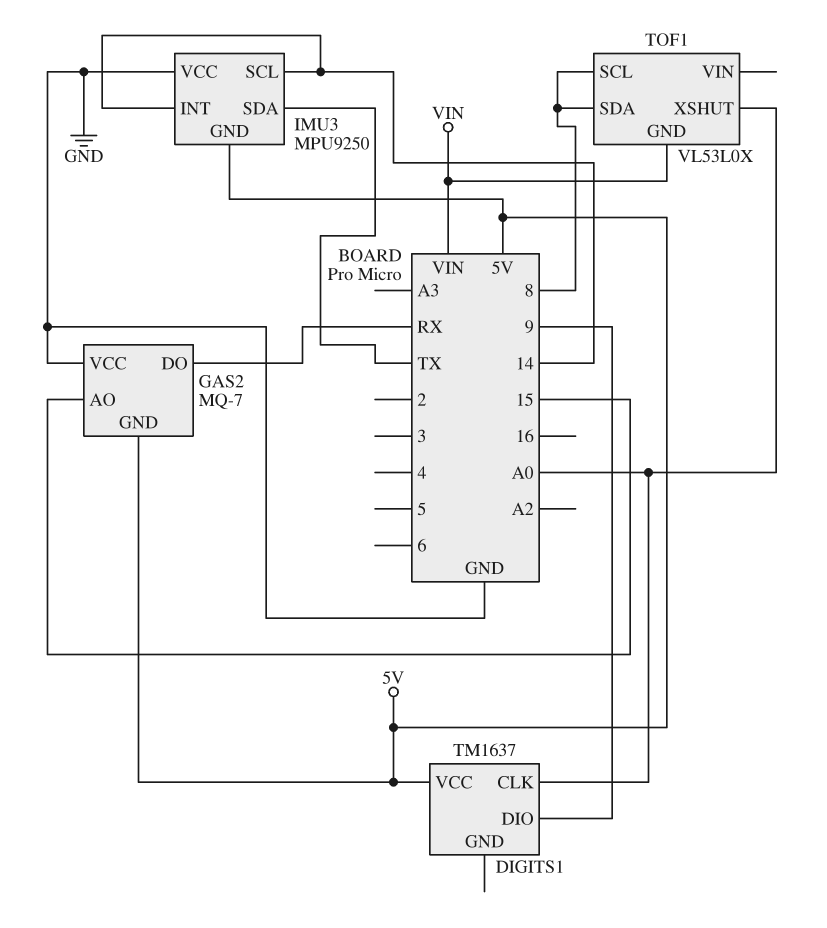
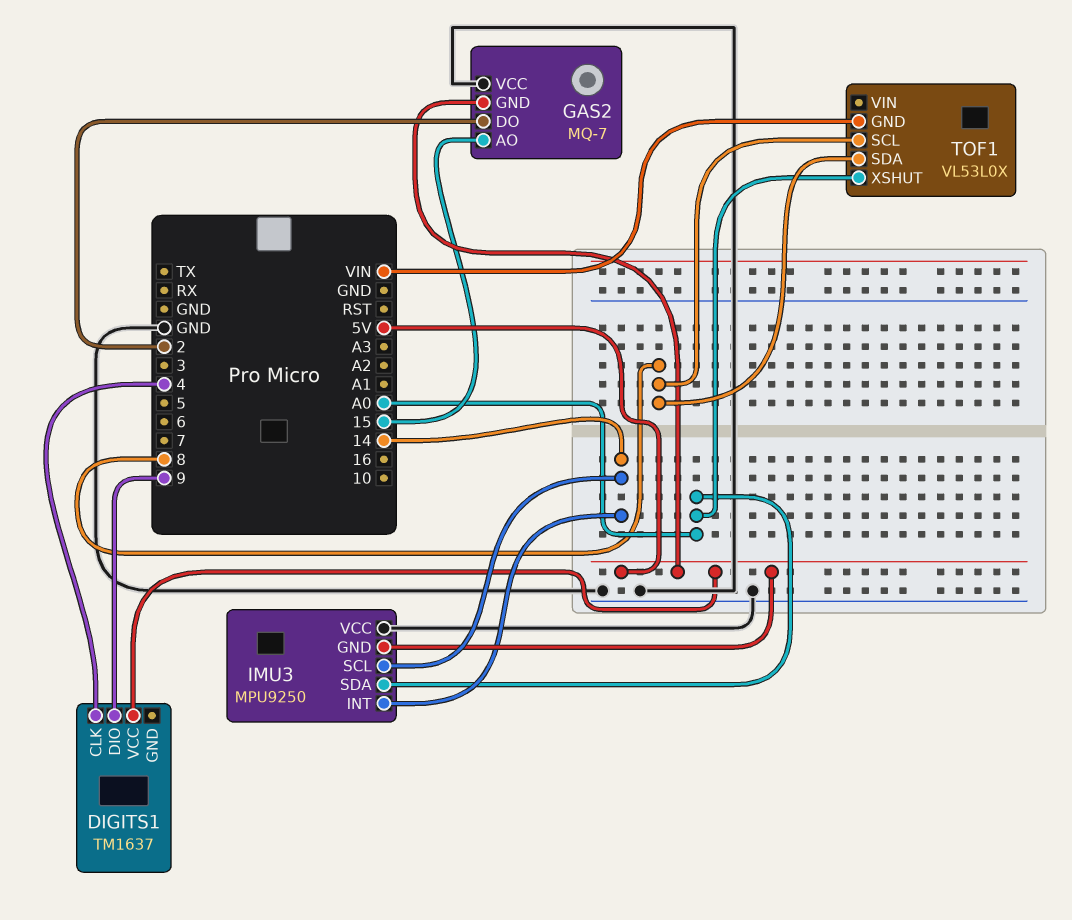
DIGITS1 pin CLK: A0 -> 4
GAS2 pin DO: RX -> 2
IMU3 pin SDA: TX -> A0

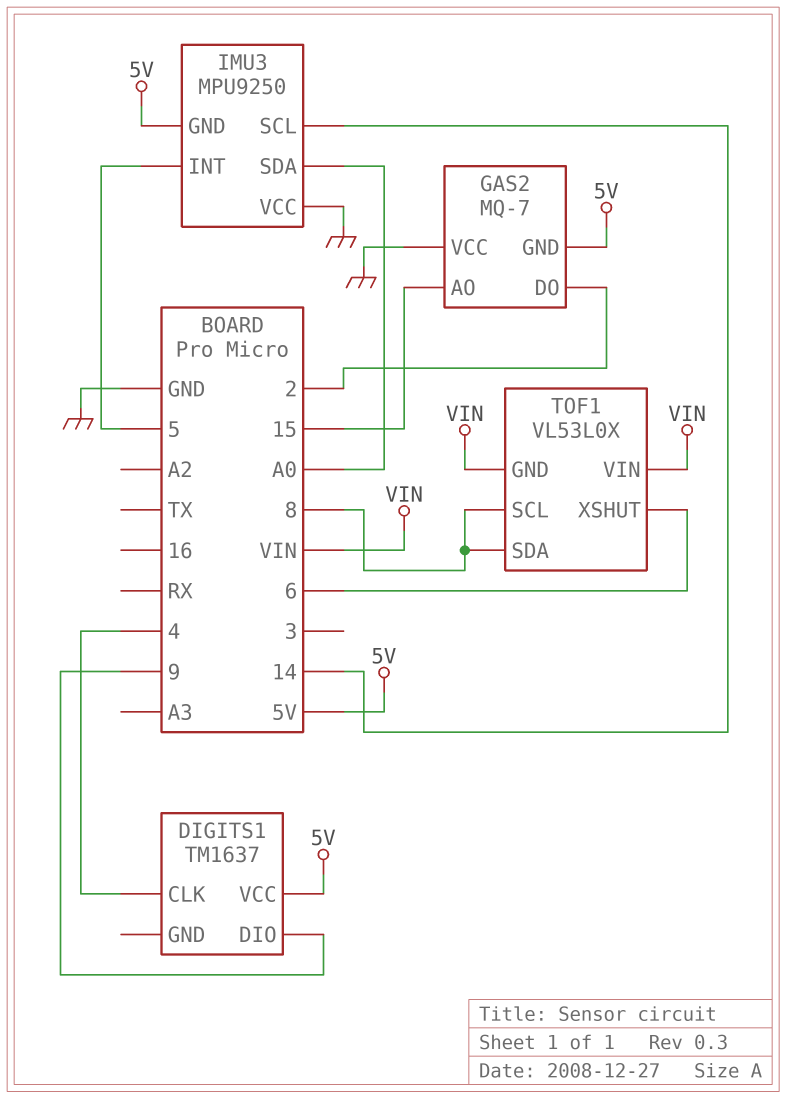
IMU3 pin INT: 14 -> 5
TOF1 pin VIN: none -> VIN
TOF1 pin XSHUT: A0 -> 6

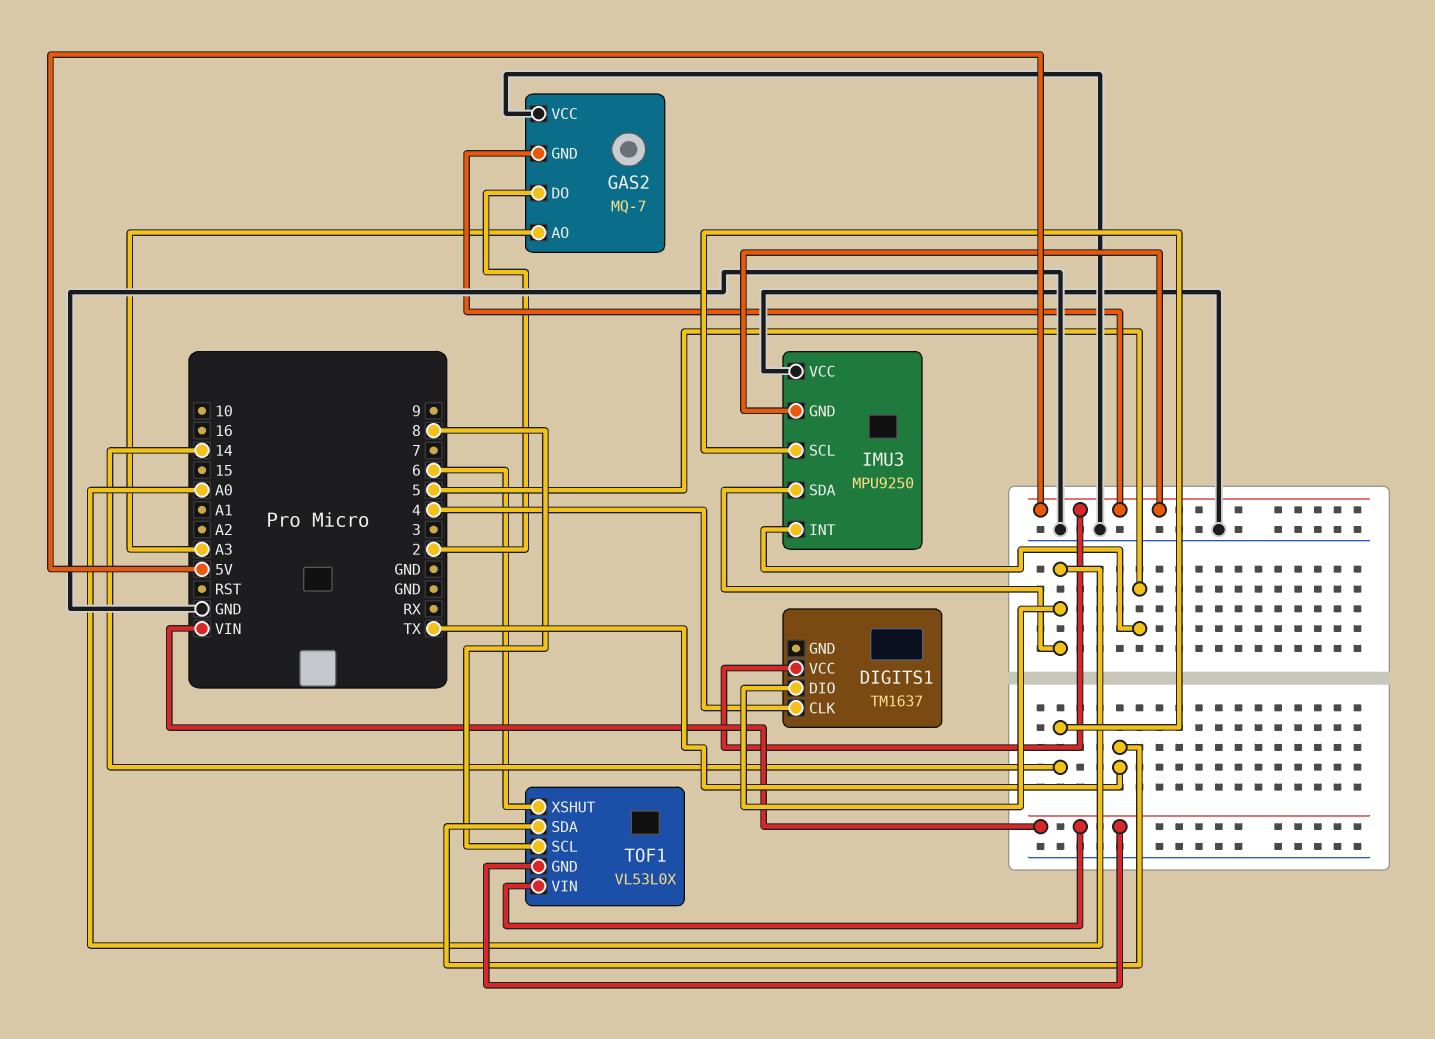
DIGITS1 pin DIO: 9 -> A0
GAS2 pin AO: 15 -> A3
TOF1 pin SDA: 8 -> TX

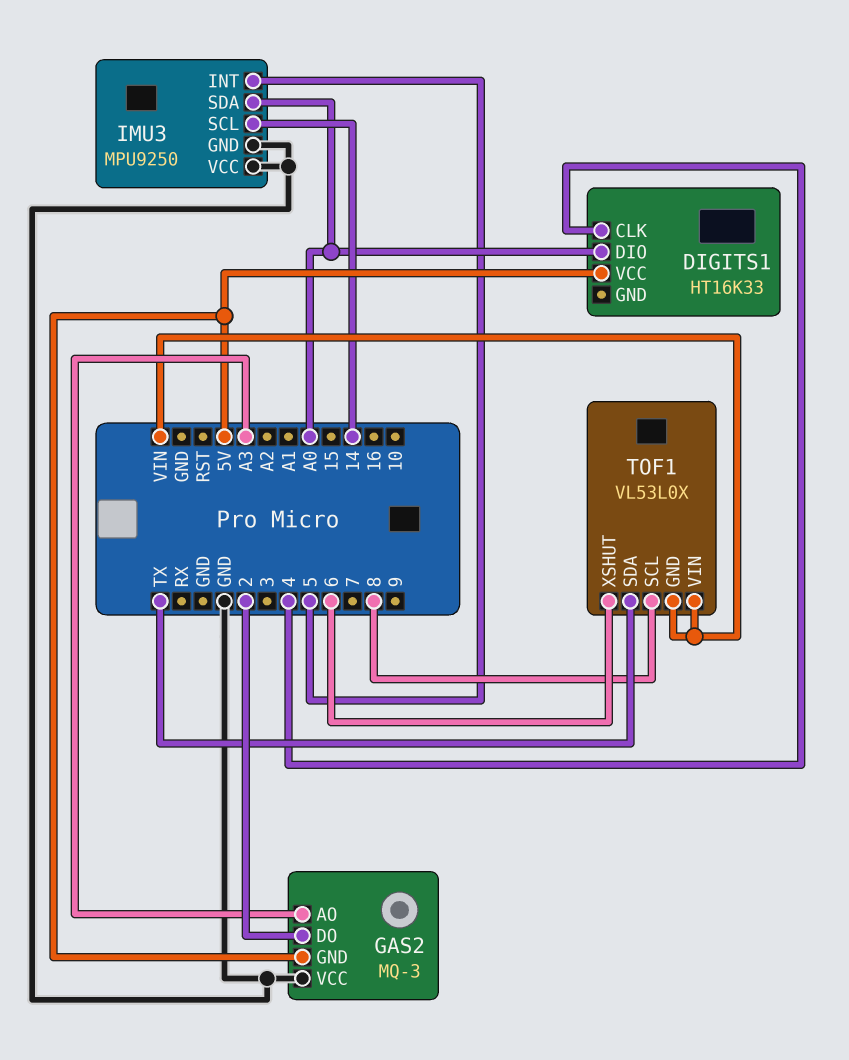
DIGITS1: TM1637 -> HT16K33
GAS2: MQ-7 -> MQ-3
IMU3 pin GND: 5V -> GND

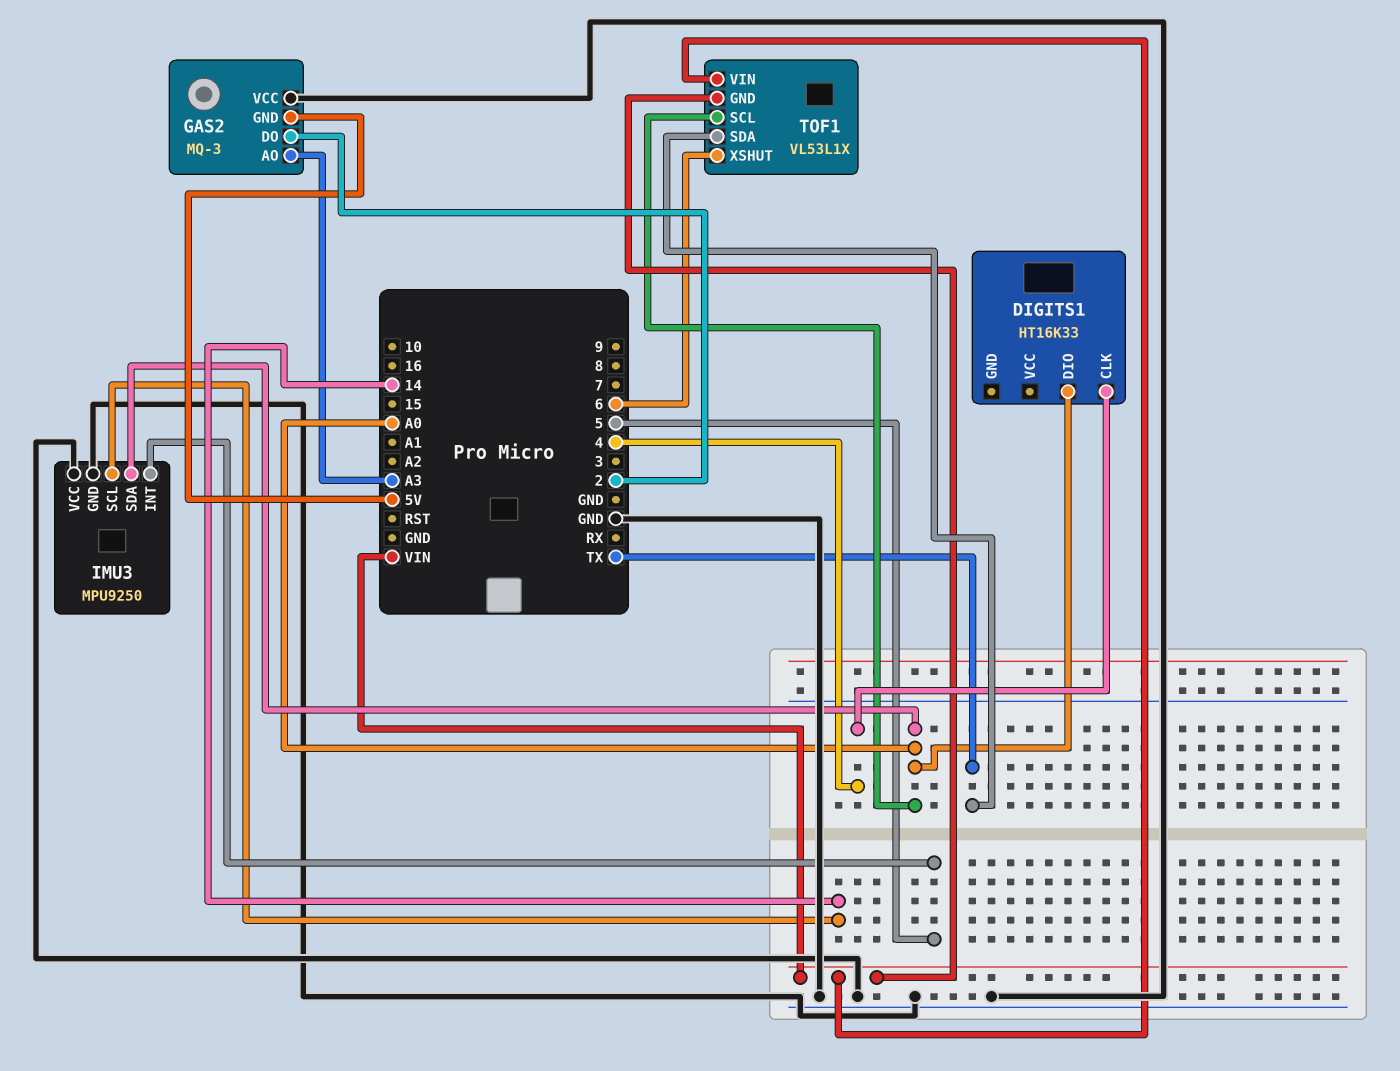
DIGITS1 pin VCC: 5V -> none
TOF1: VL53L0X -> VL53L1X
TOF1 pin SCL: 8 -> A0

